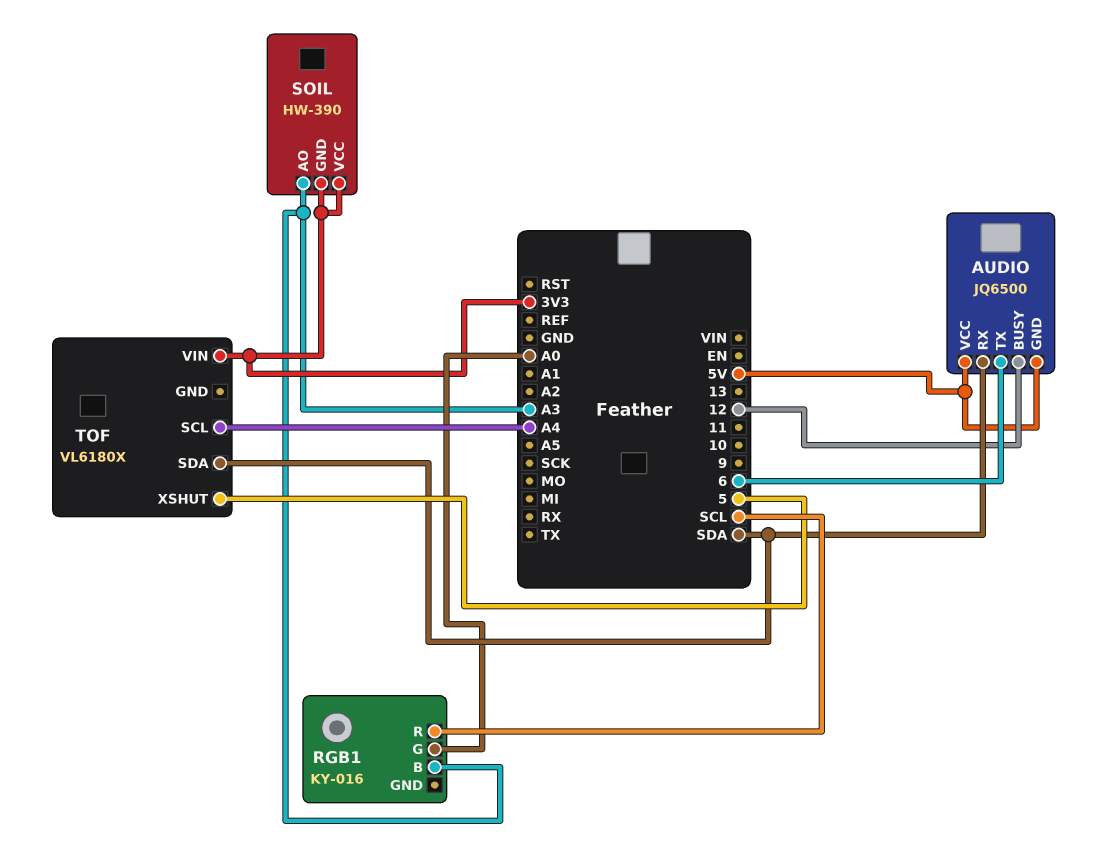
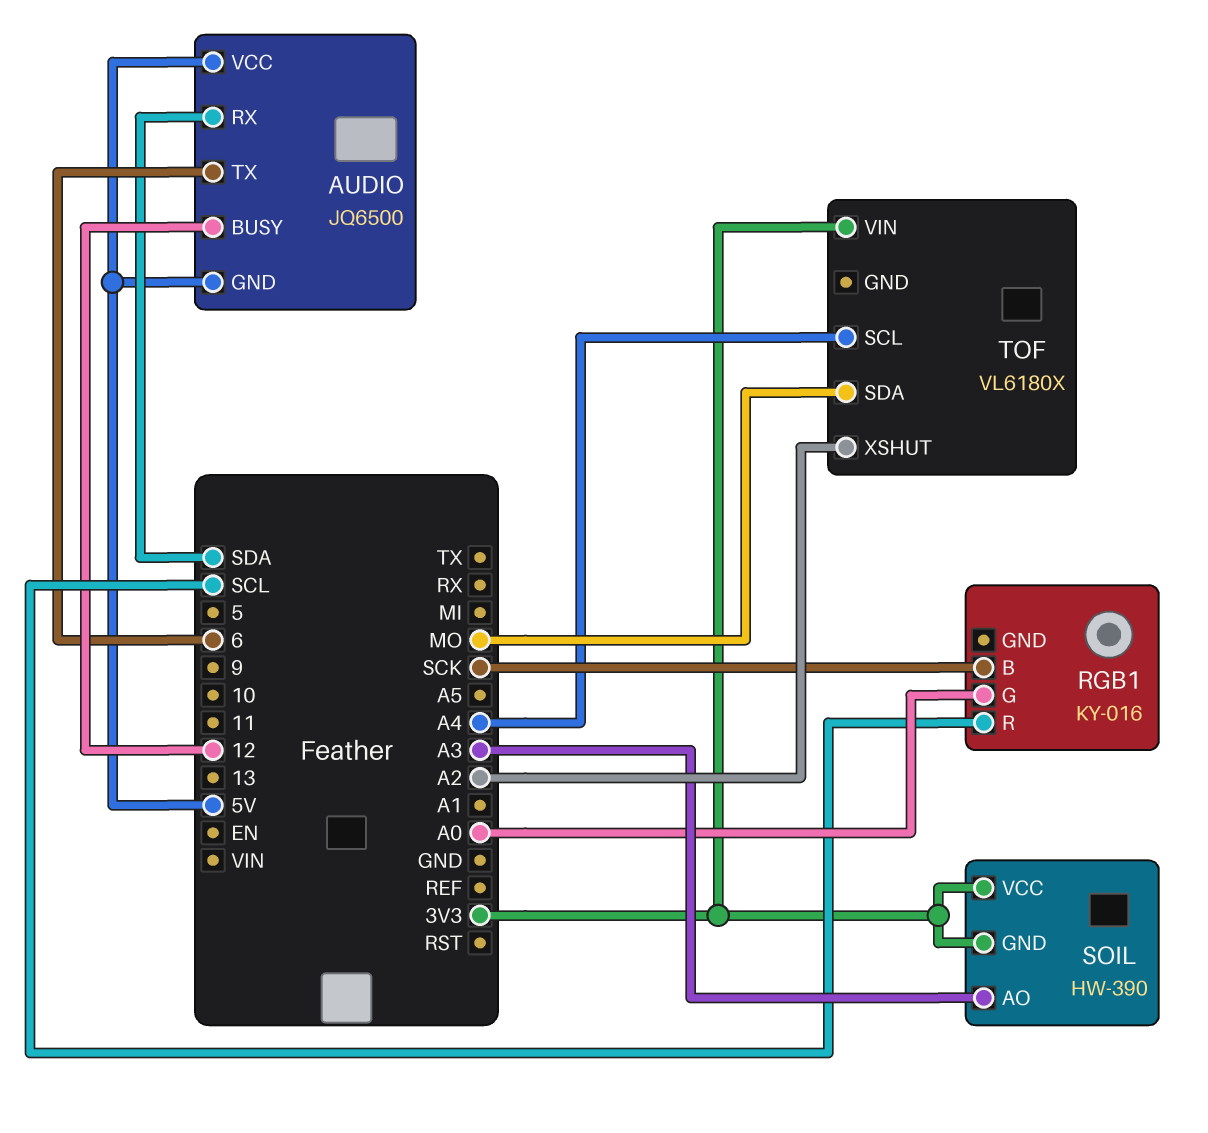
RGB1 pin B: A3 -> SCK
TOF pin SDA: SDA -> MO
TOF pin XSHUT: 5 -> A2

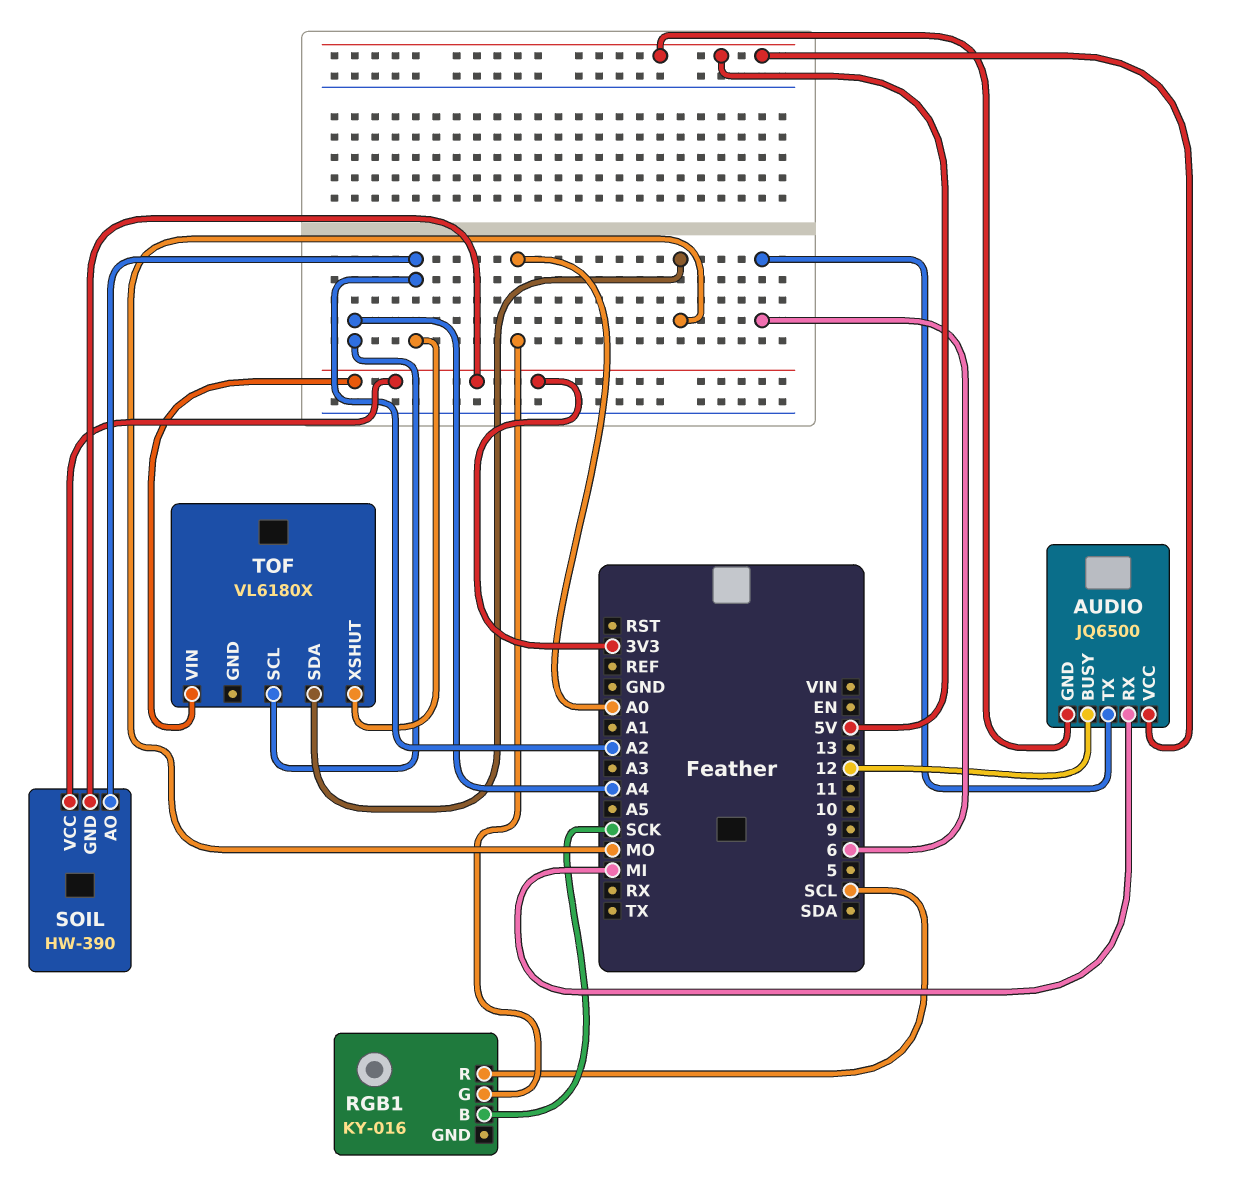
AUDIO pin RX: SDA -> MI
SOIL pin AO: A3 -> A2

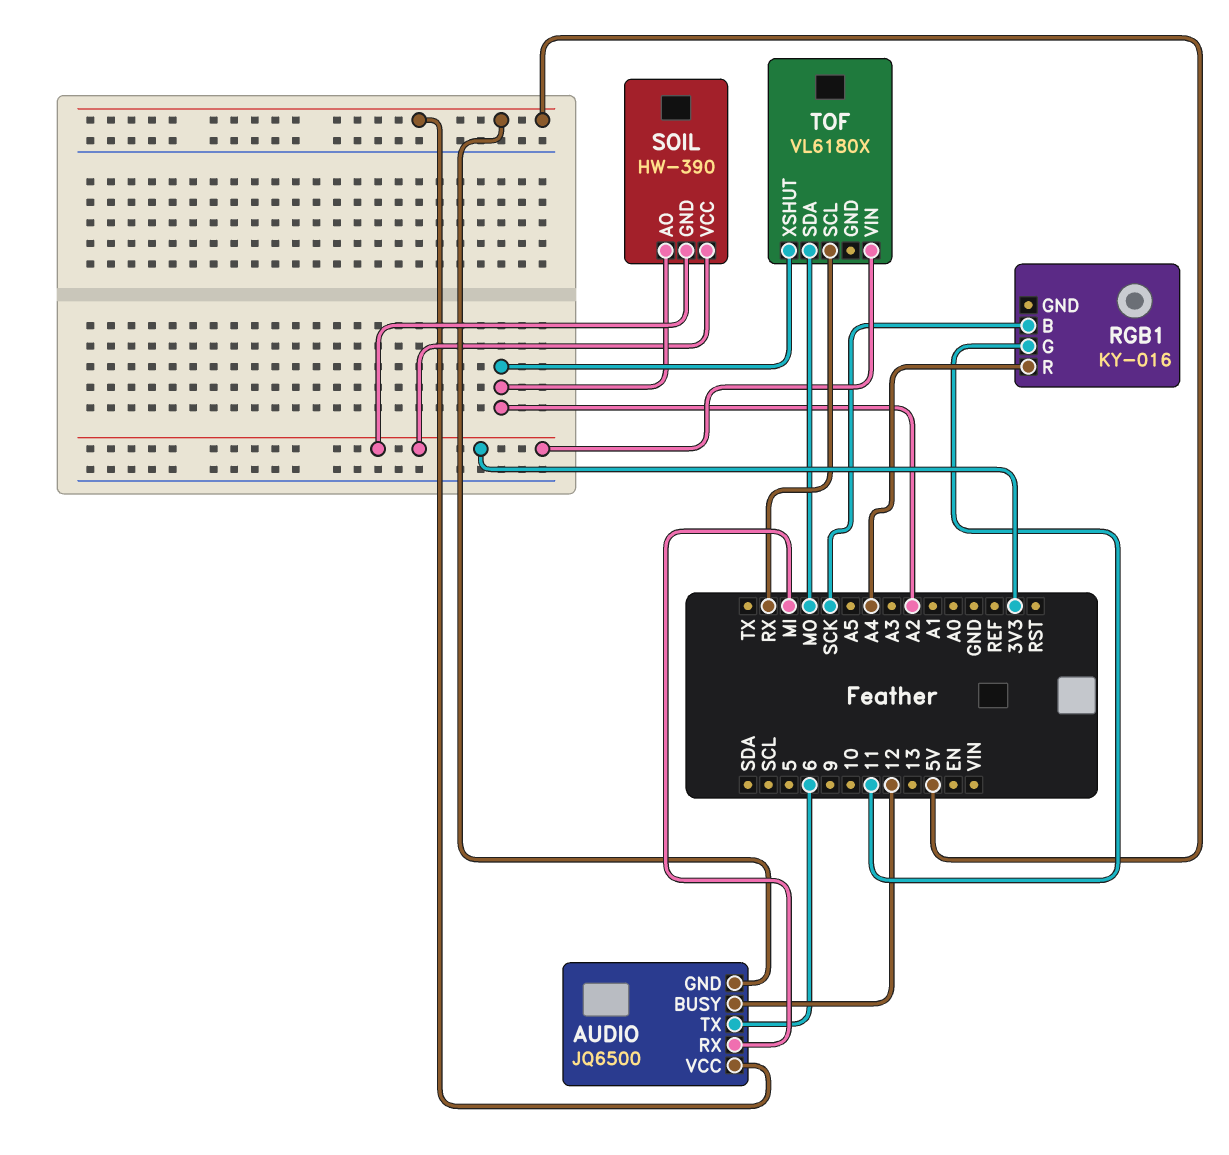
RGB1 pin G: A0 -> 11
RGB1 pin R: SCL -> A4
TOF pin SCL: A4 -> RX

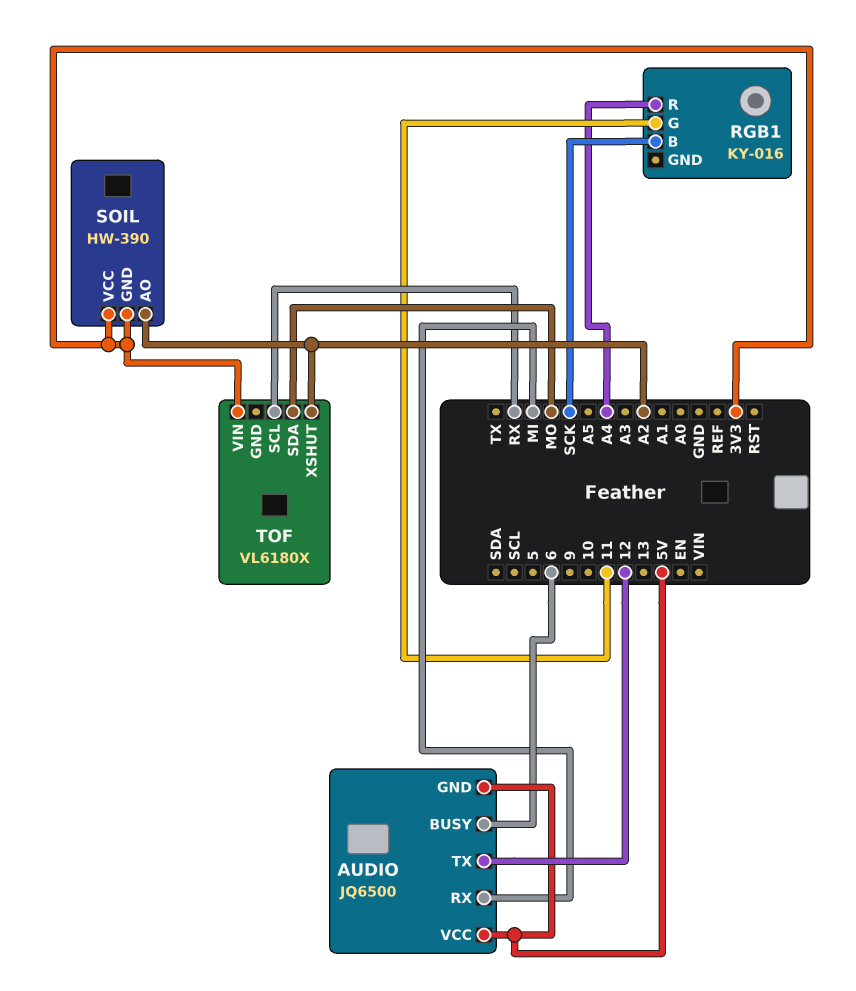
AUDIO pin BUSY: 12 -> 6
AUDIO pin TX: 6 -> 12

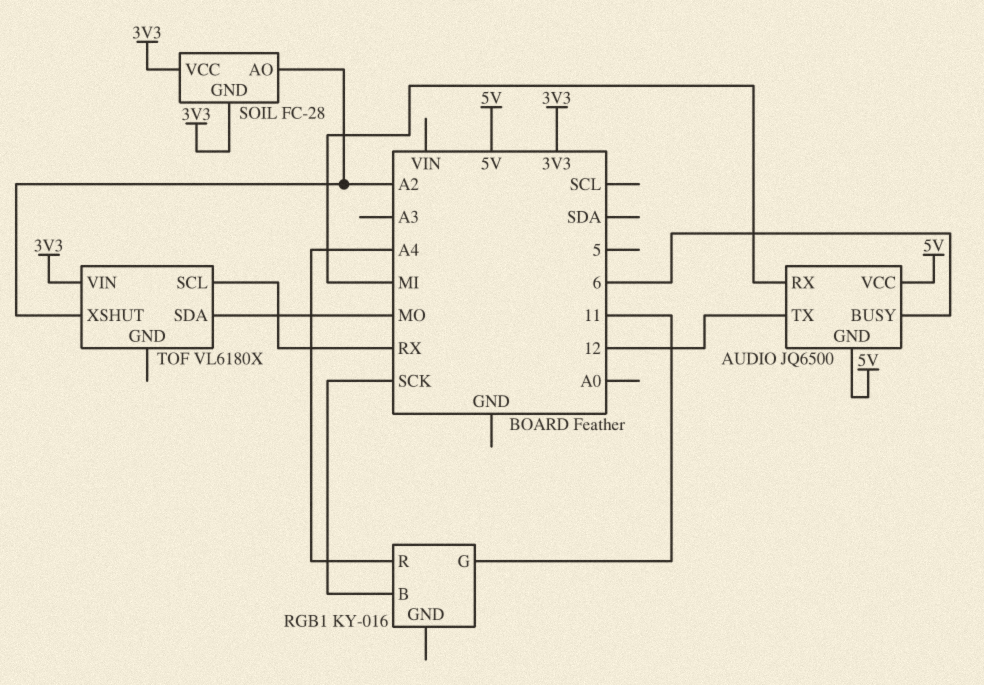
SOIL: HW-390 -> FC-28

